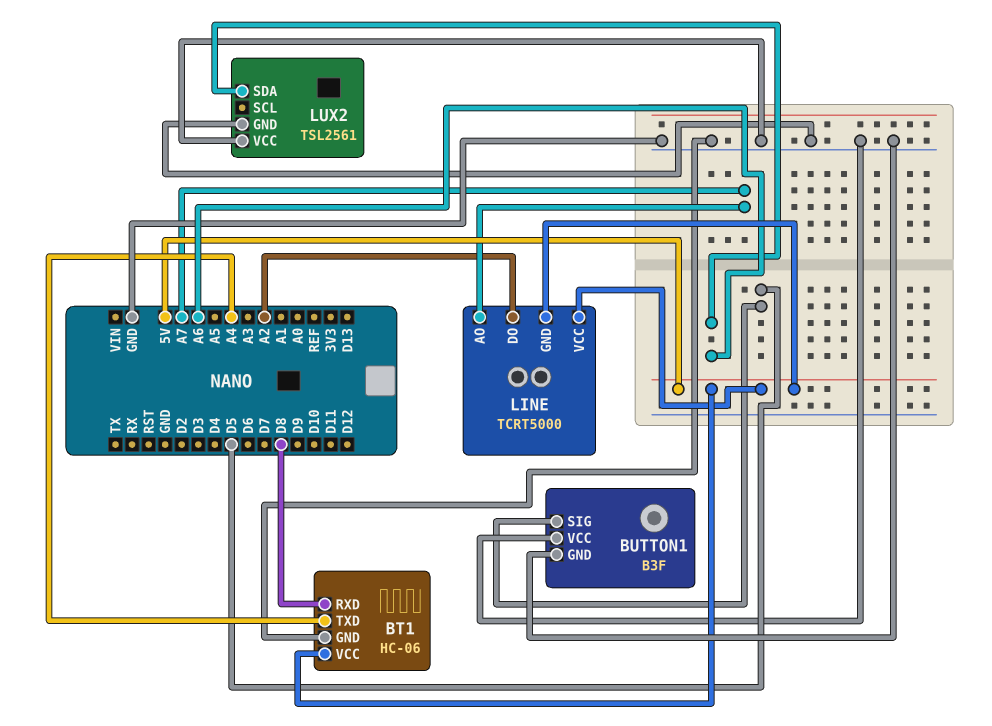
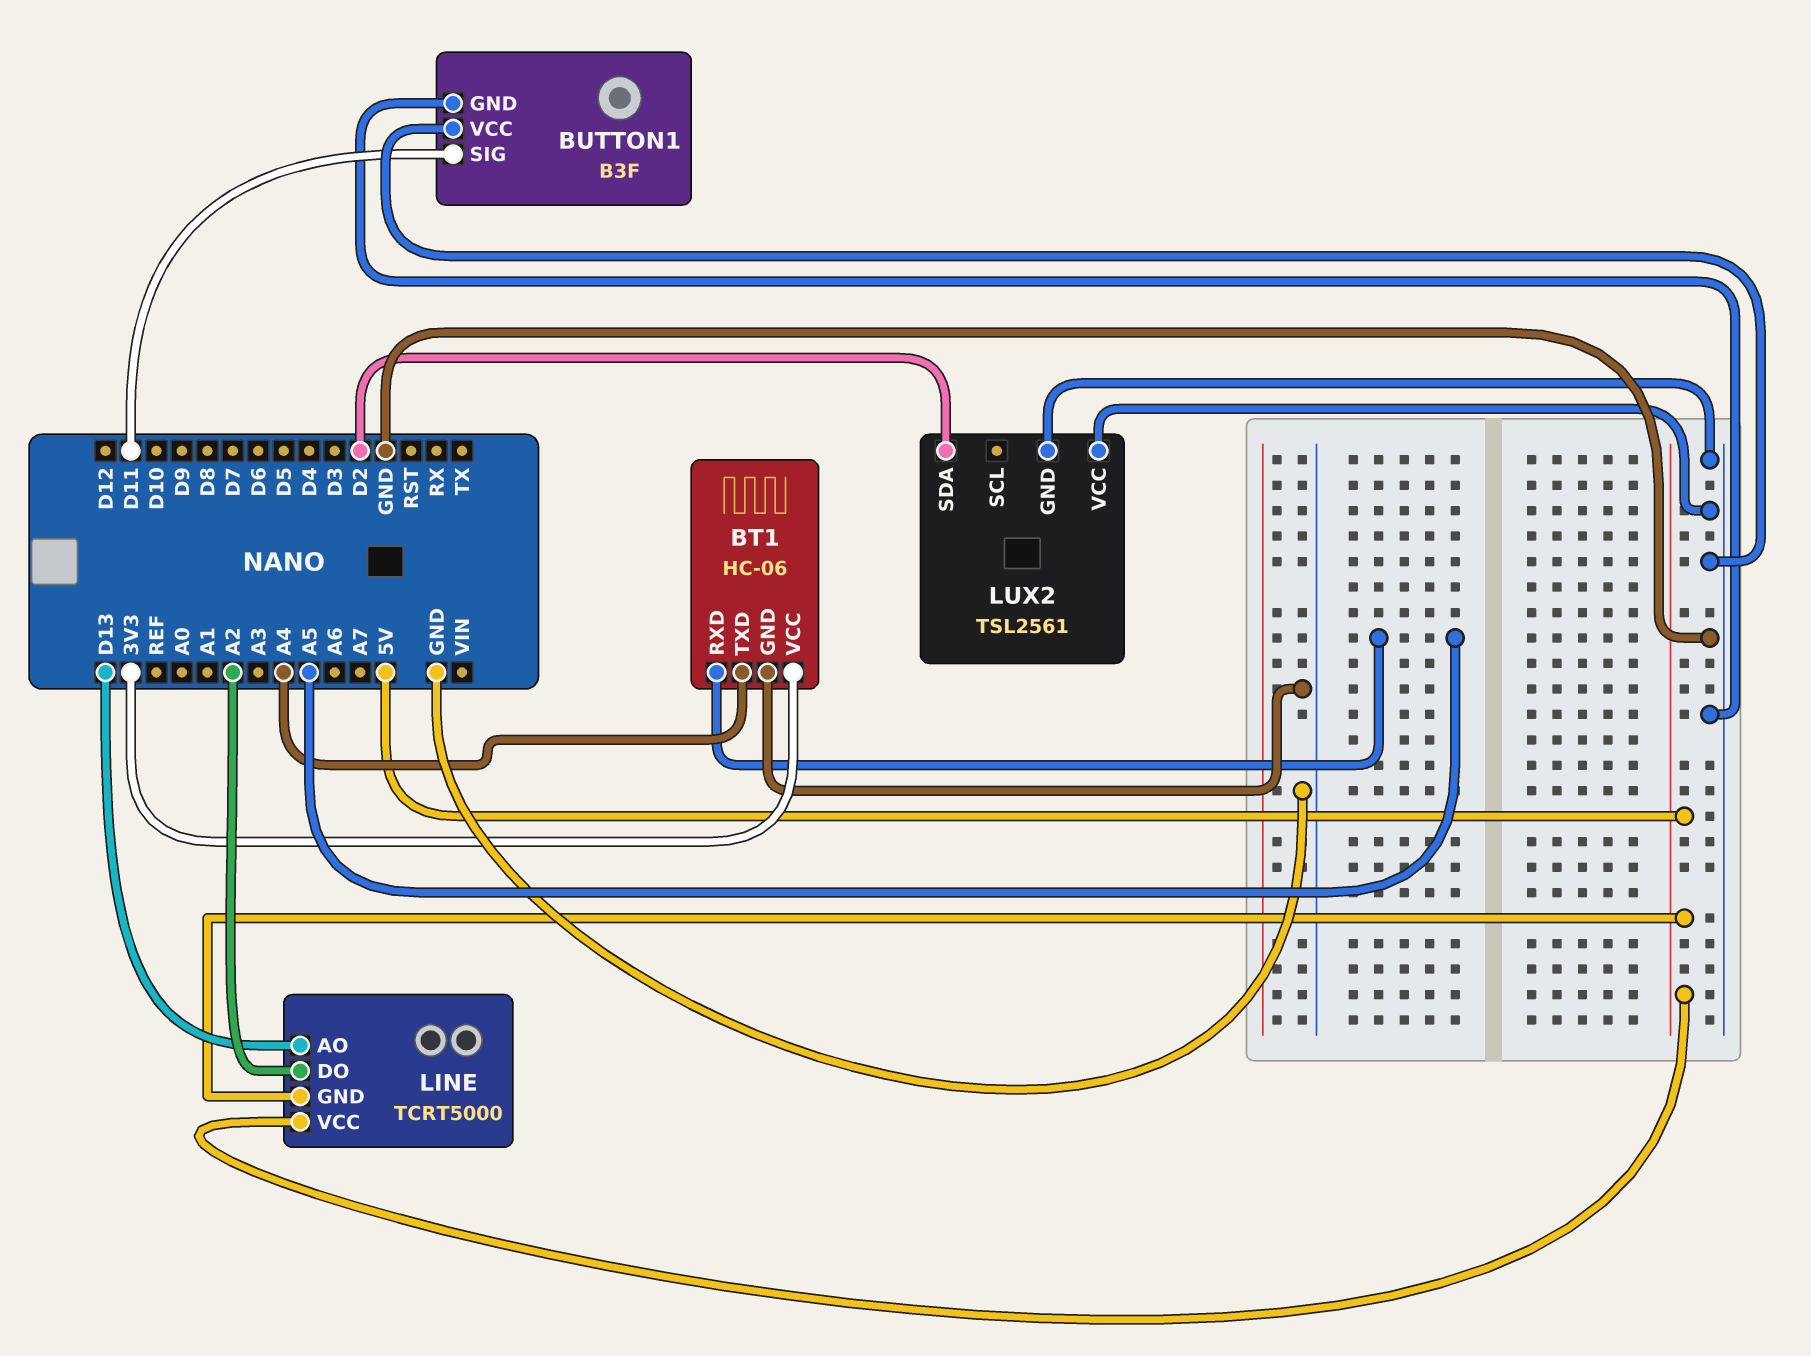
BT1 pin RXD: D8 -> A5
BT1 pin VCC: 5V -> 3V3
BUTTON1 pin SIG: D5 -> D11
LINE pin AO: A7 -> D13
LUX2 pin SDA: A6 -> D2

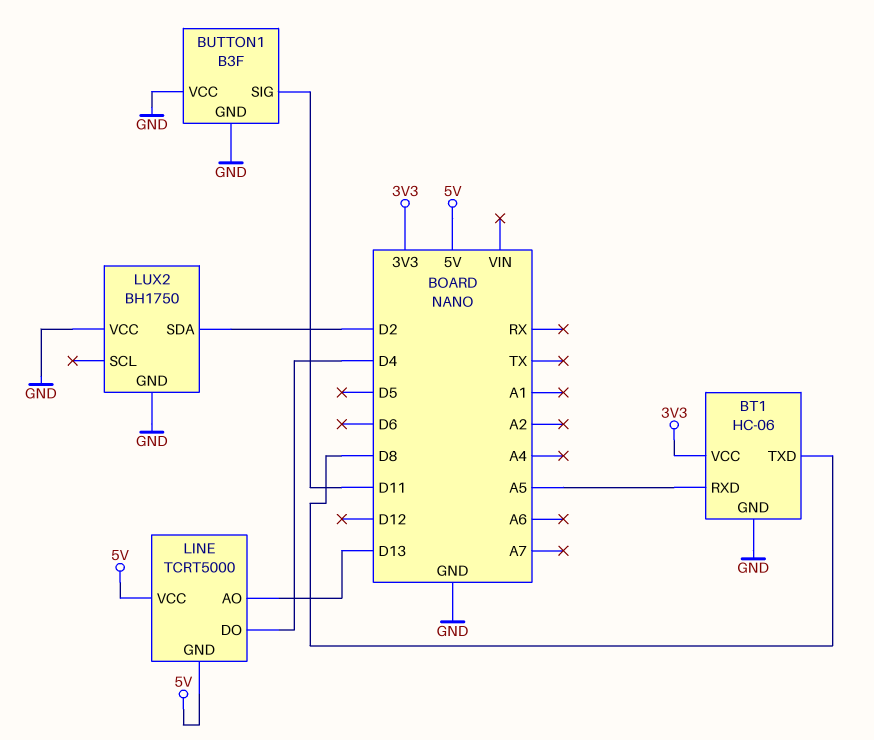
BT1 pin TXD: A4 -> D8
LINE pin DO: A2 -> D4
LUX2: TSL2561 -> BH1750

